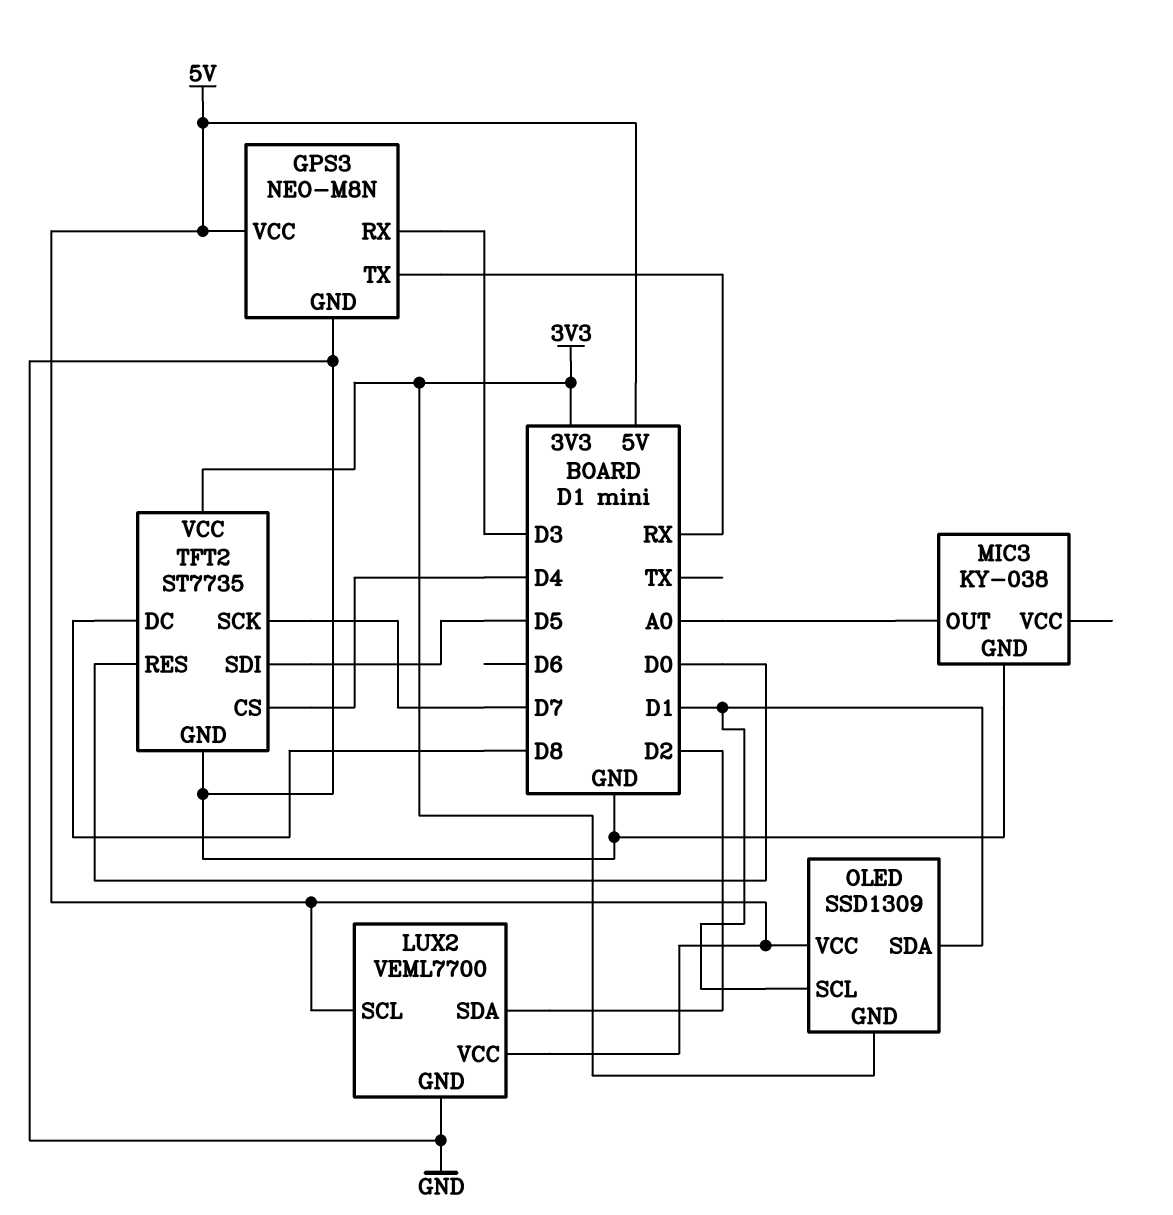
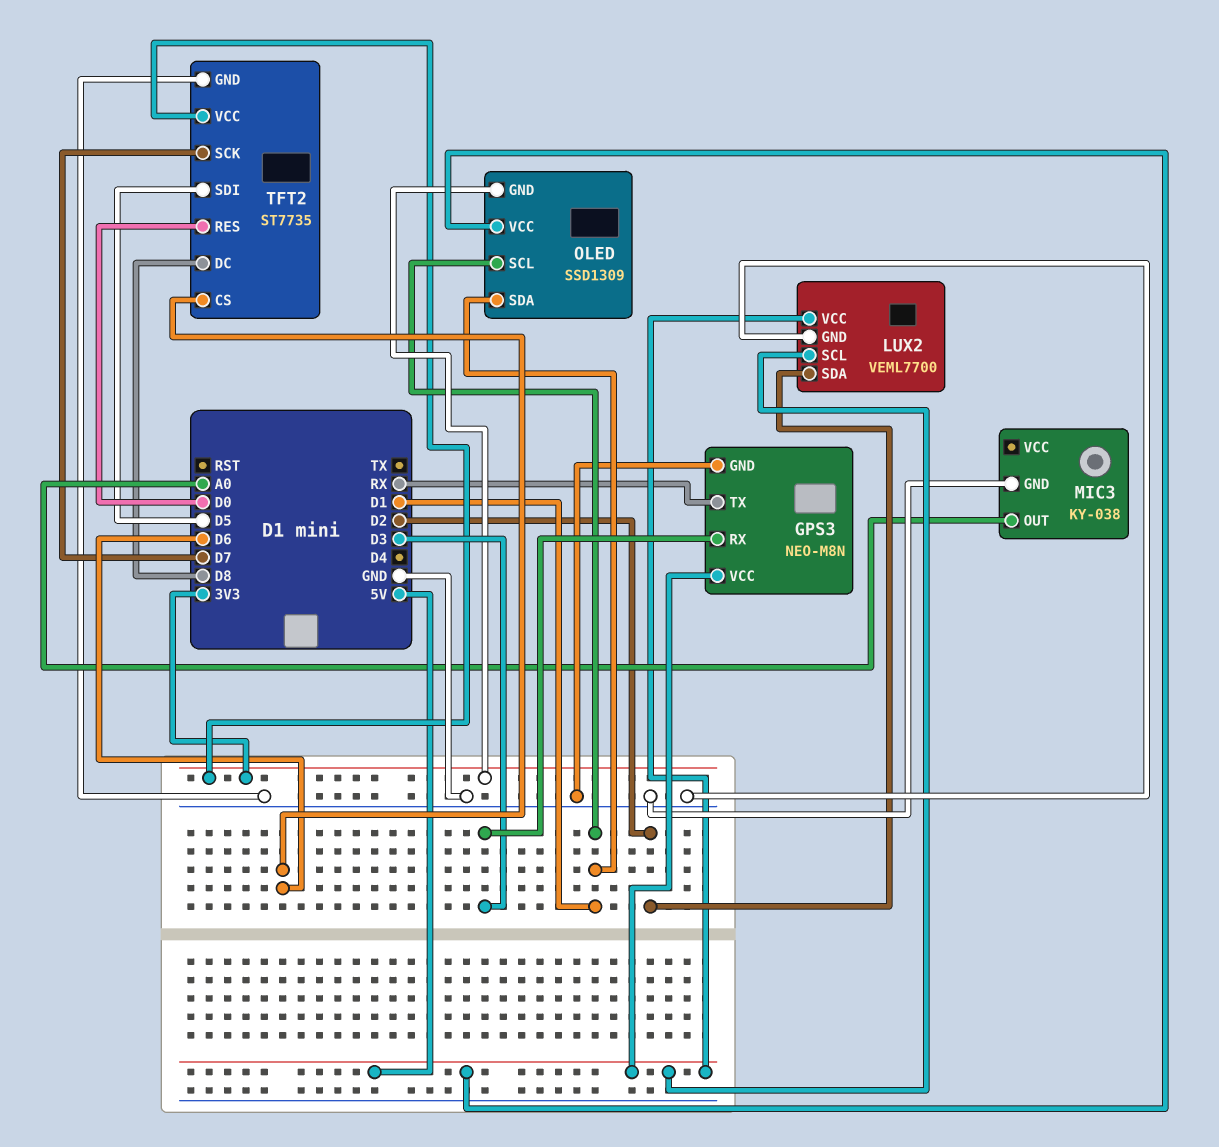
TFT2 pin CS: D4 -> D6

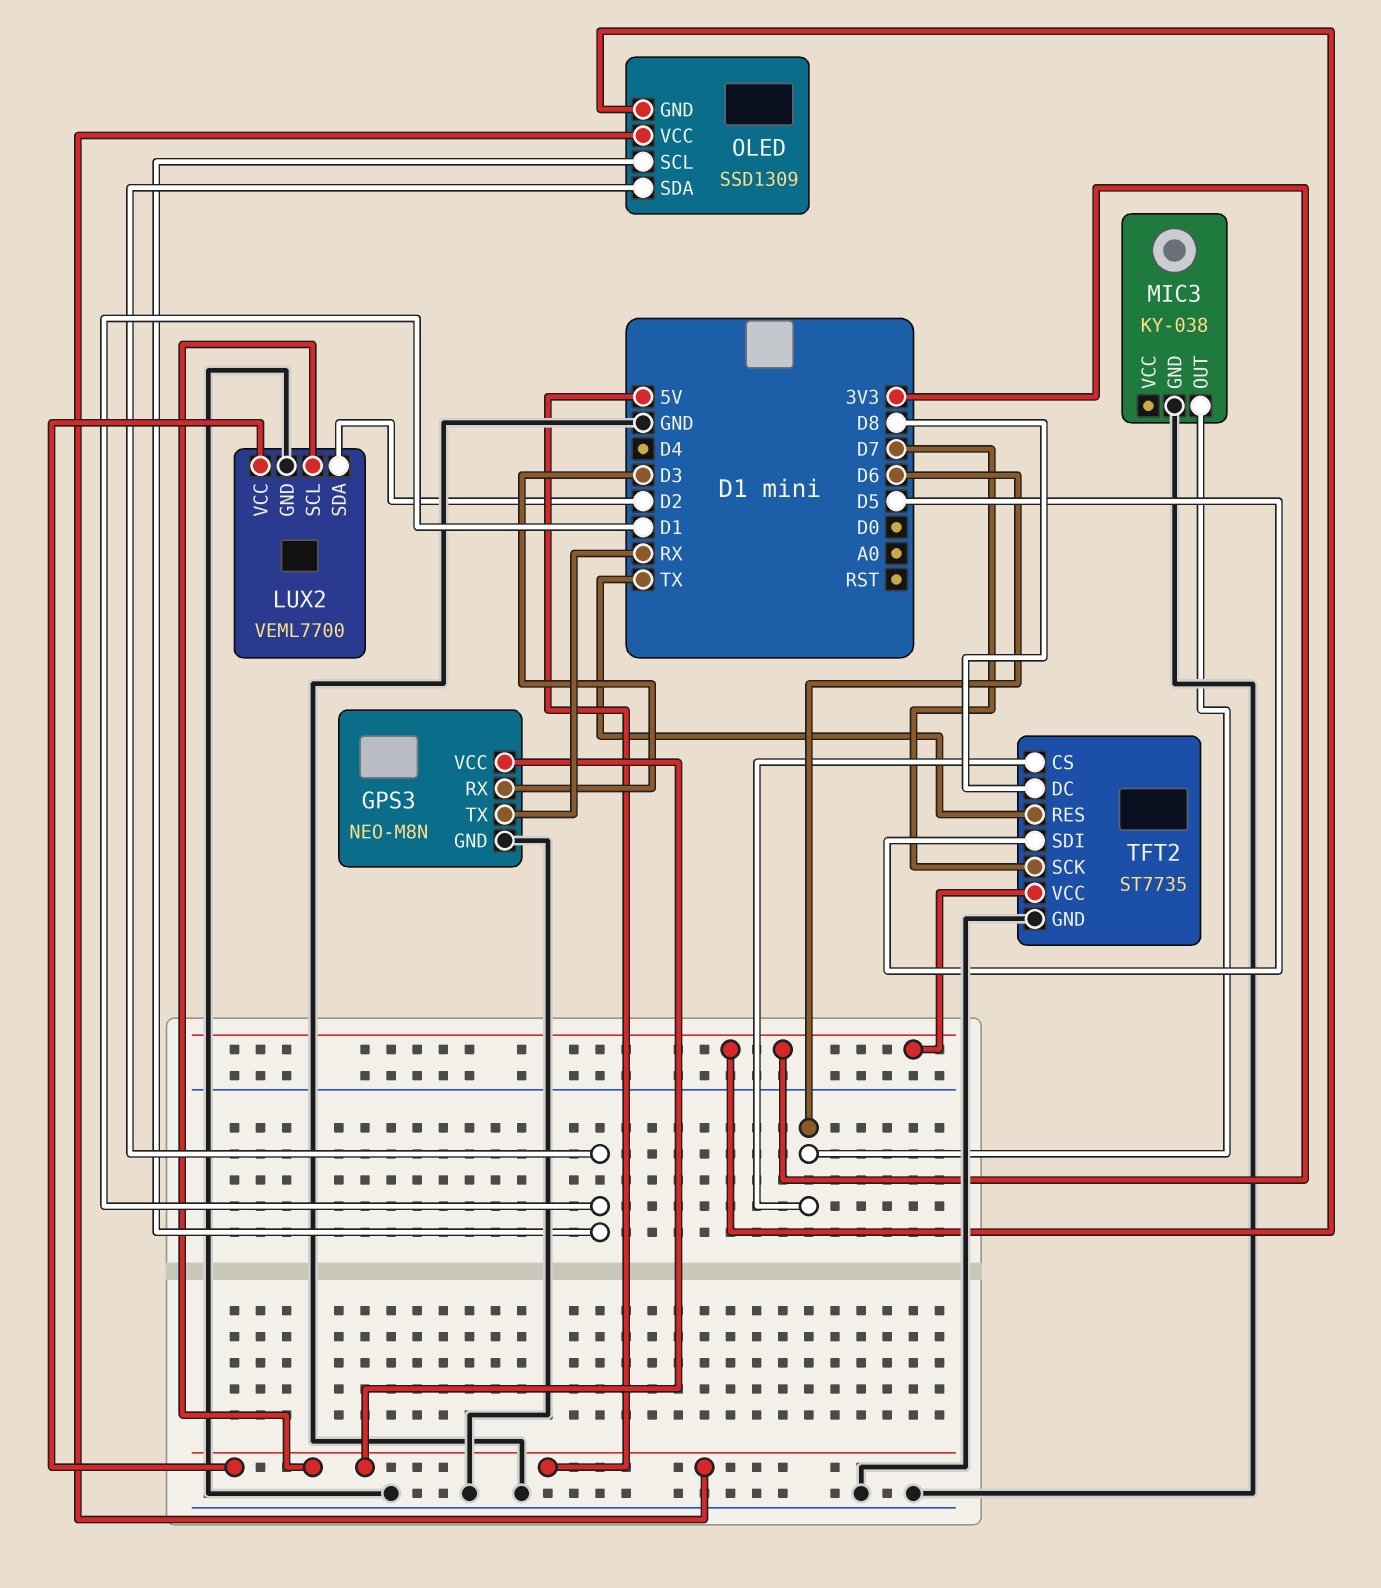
MIC3 pin OUT: A0 -> D6
TFT2 pin RES: D0 -> TX

